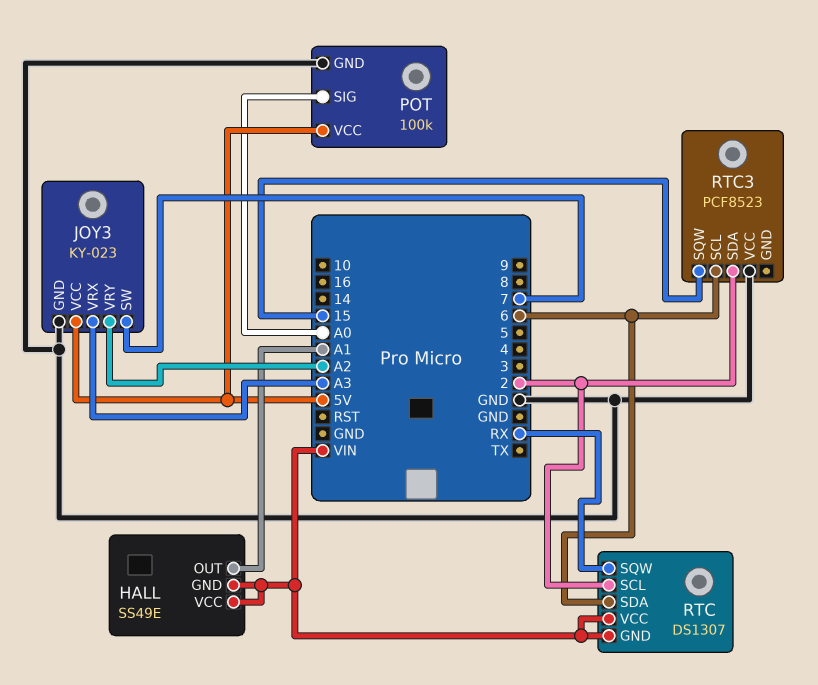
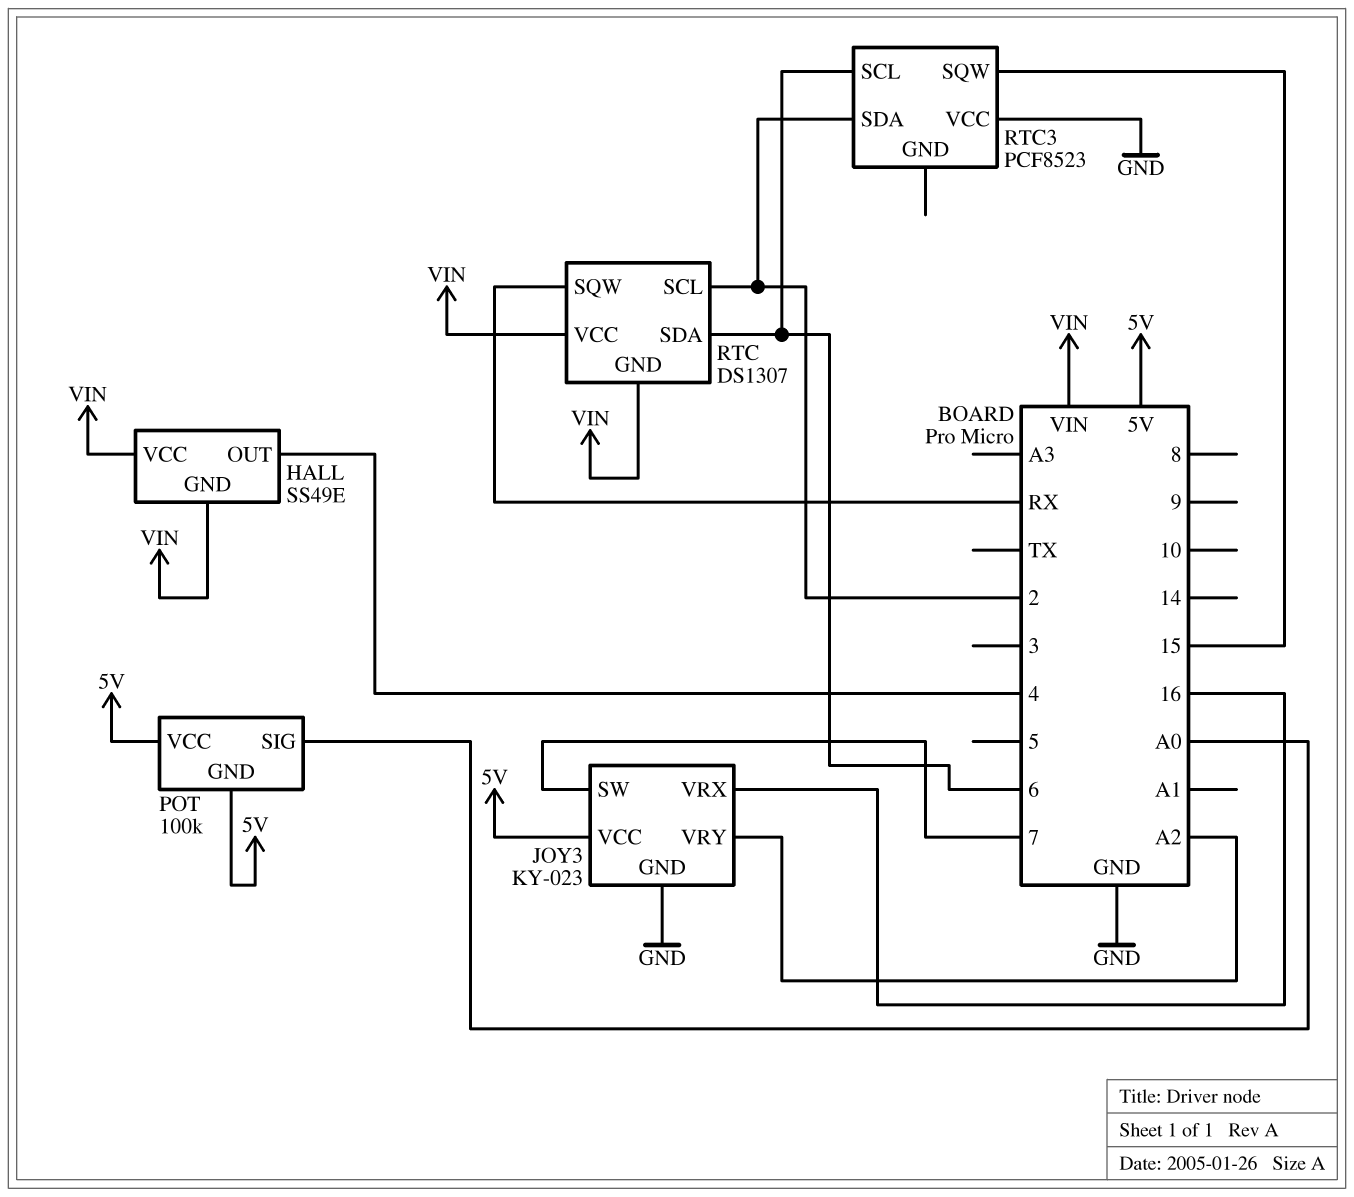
HALL pin OUT: A1 -> 4
JOY3 pin VRX: A3 -> 16
POT pin GND: GND -> 5V

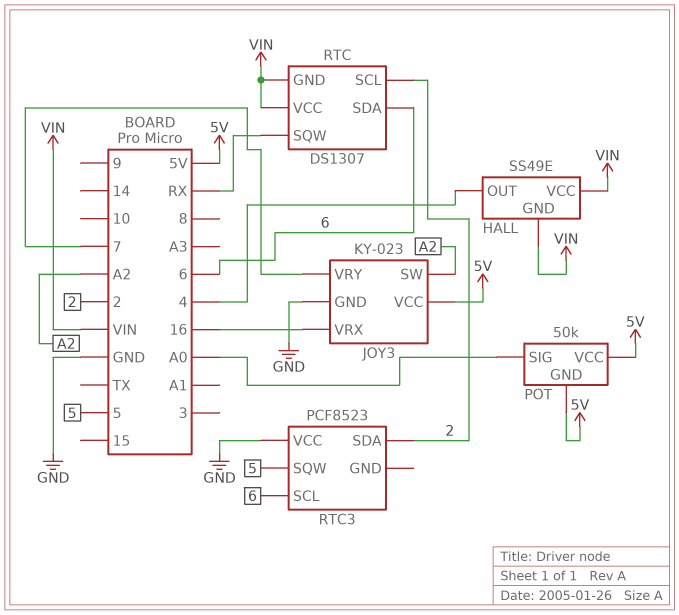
JOY3 pin SW: 7 -> A2
JOY3 pin VRY: A2 -> 7
POT: 100k -> 50k
RTC3 pin SQW: 15 -> 5

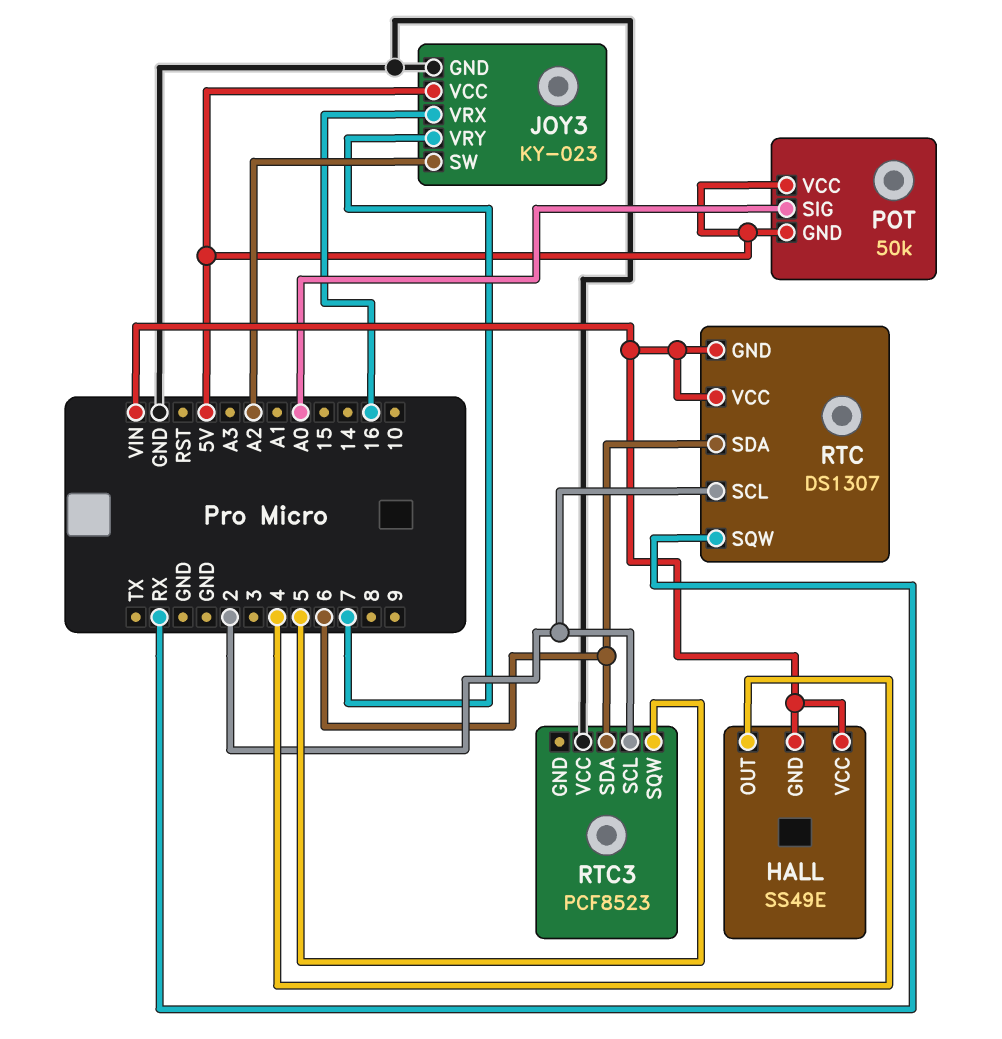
RTC3 pin SCL: 6 -> 2
RTC3 pin SDA: 2 -> 6

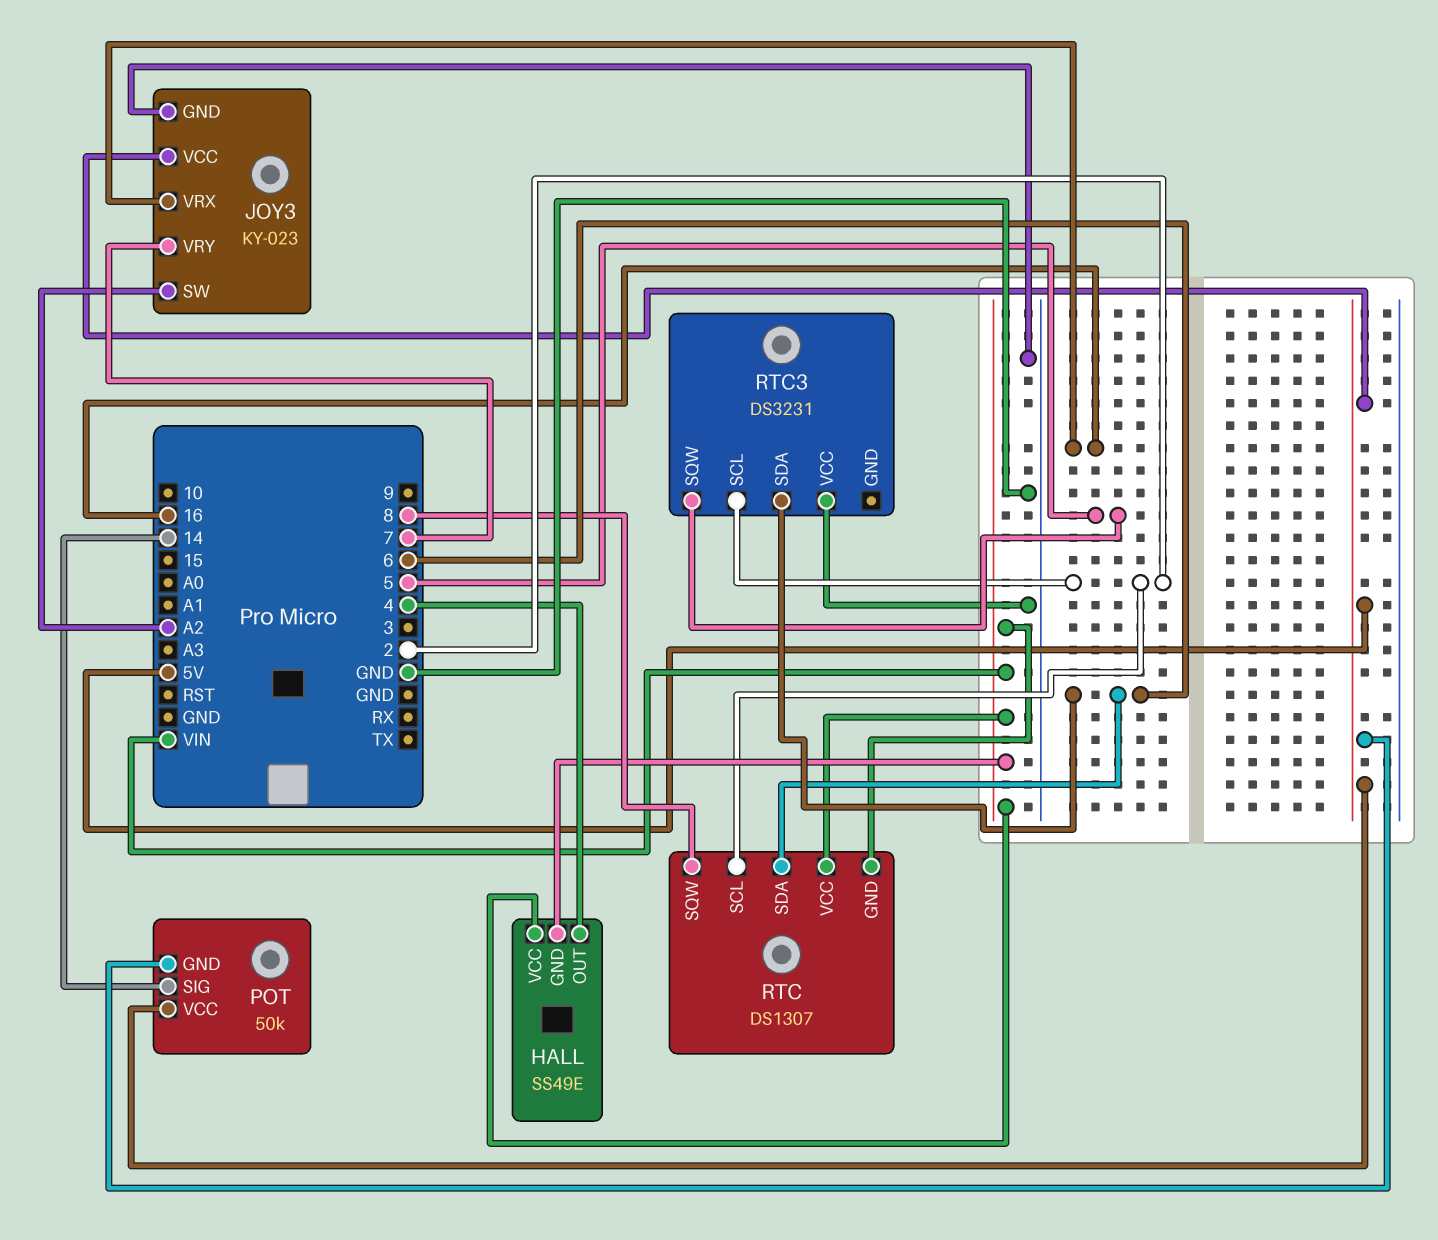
POT pin SIG: A0 -> 14
RTC pin SQW: RX -> 8
RTC3: PCF8523 -> DS3231

